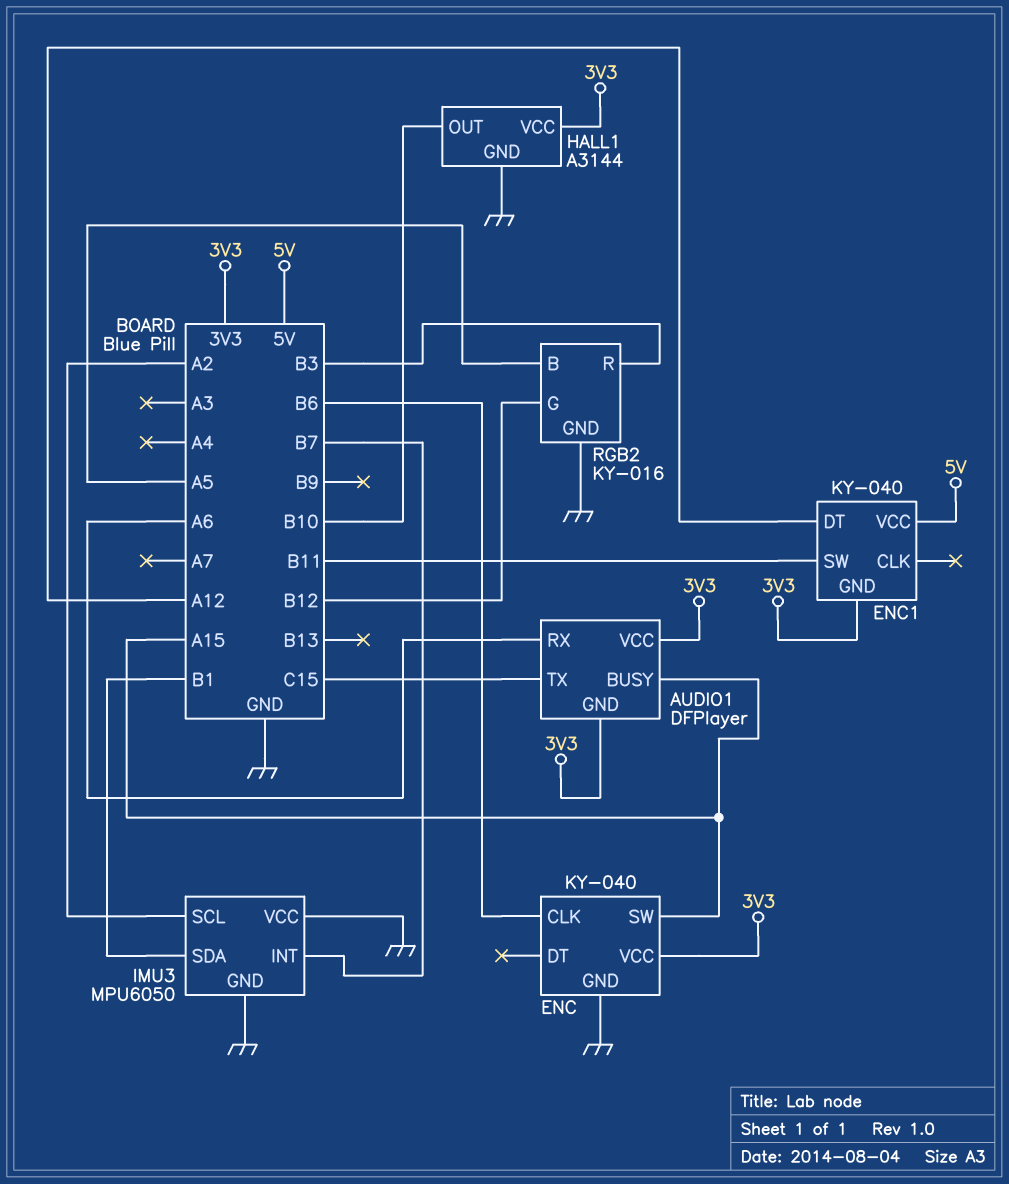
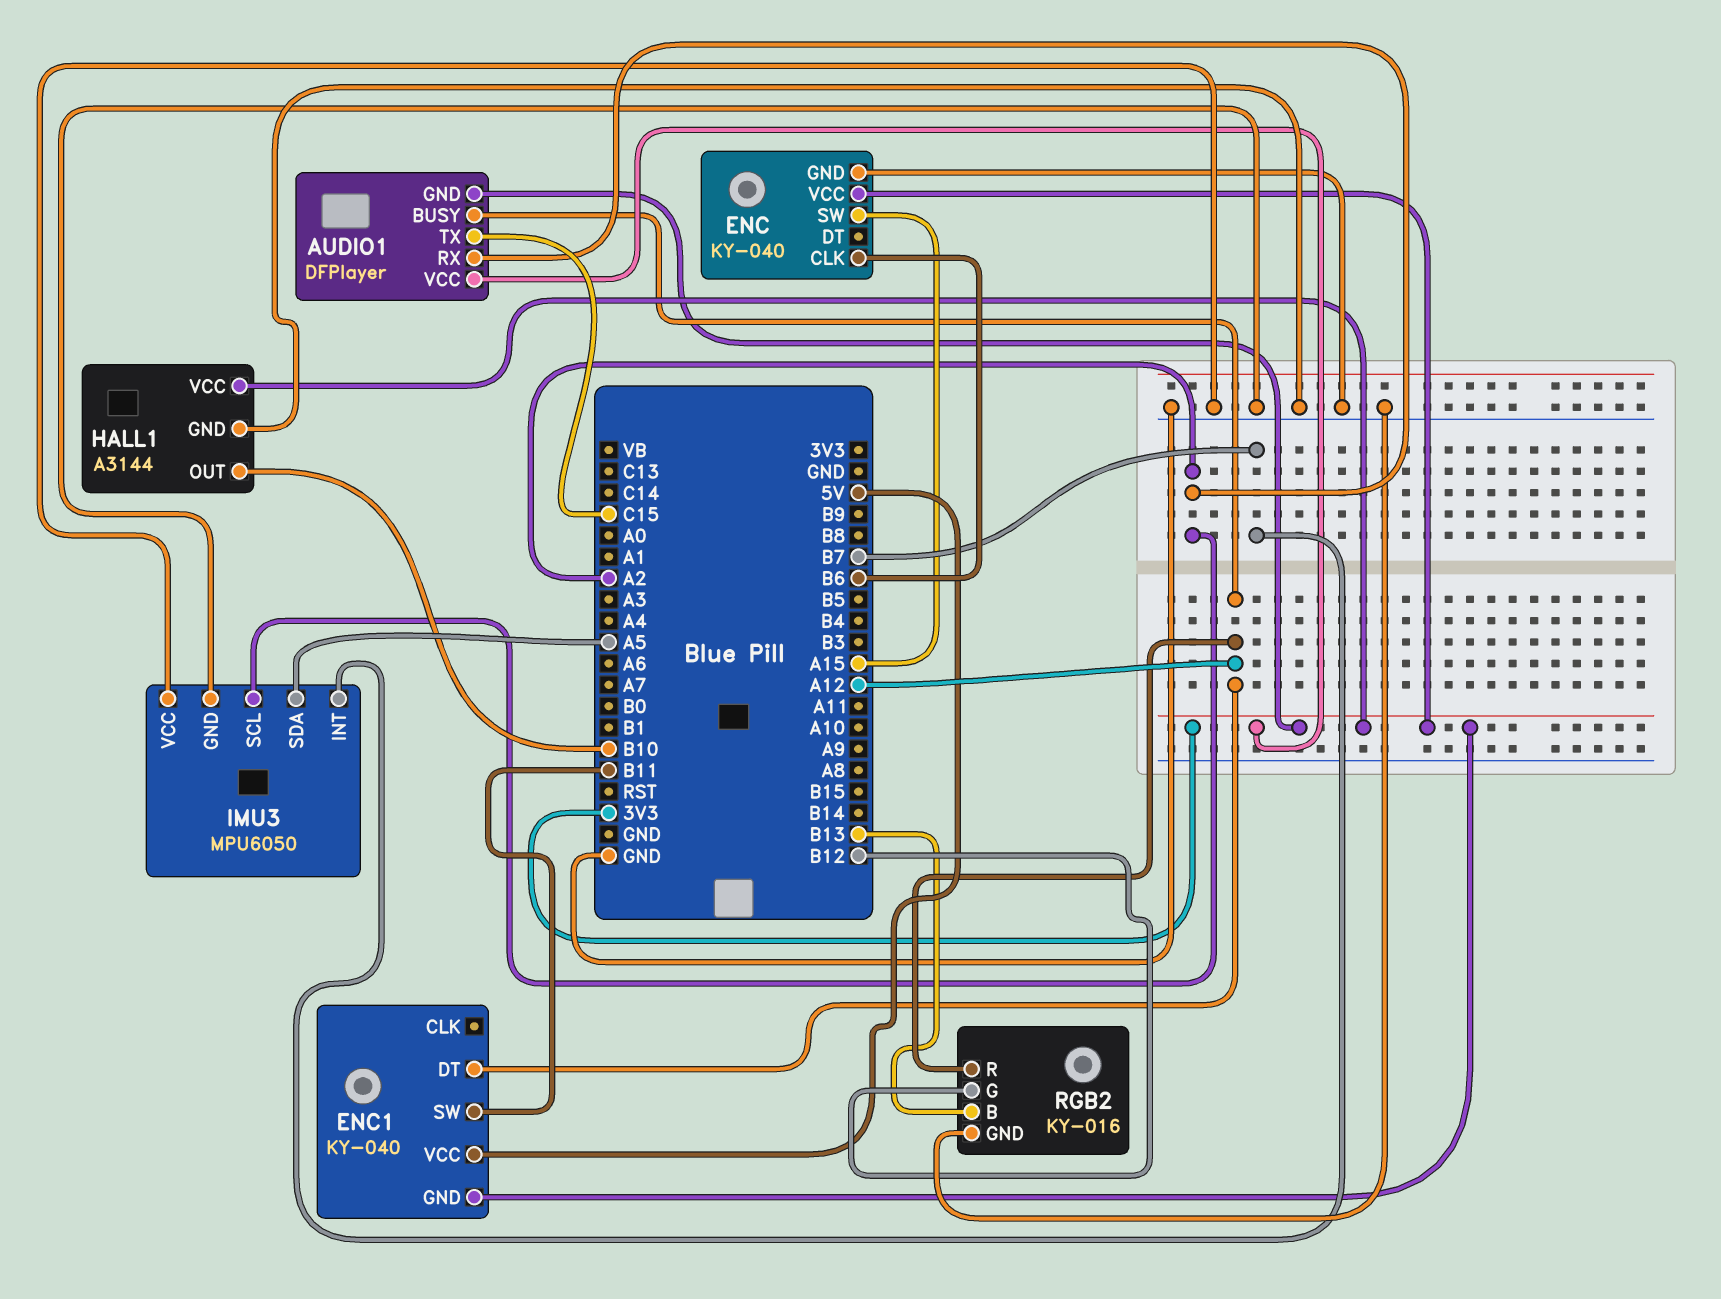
AUDIO1 pin BUSY: A15 -> A12
AUDIO1 pin RX: A6 -> A2
IMU3 pin SDA: B1 -> A5
RGB2 pin B: A5 -> B13
RGB2 pin R: B3 -> A12

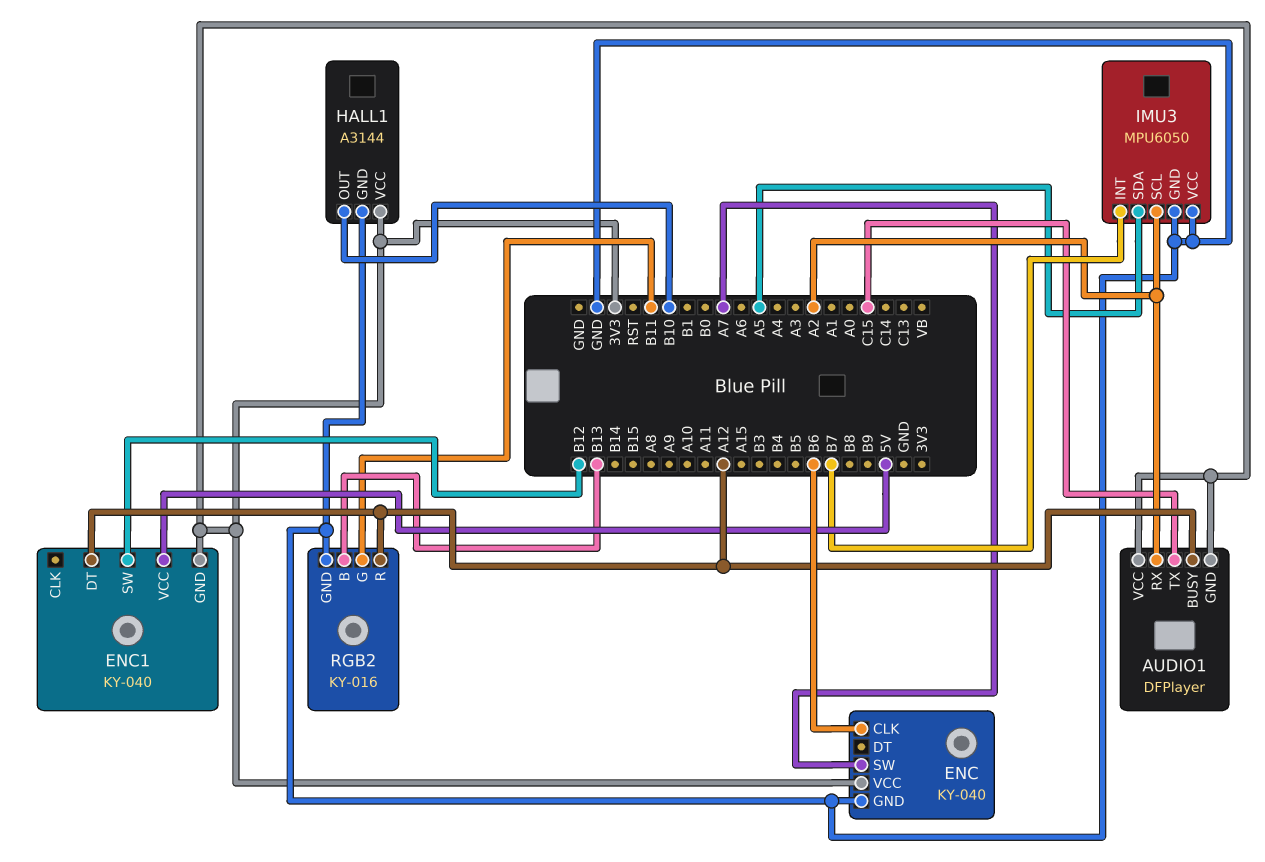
ENC pin SW: A15 -> A7
ENC1 pin SW: B11 -> B12
RGB2 pin G: B12 -> B11

